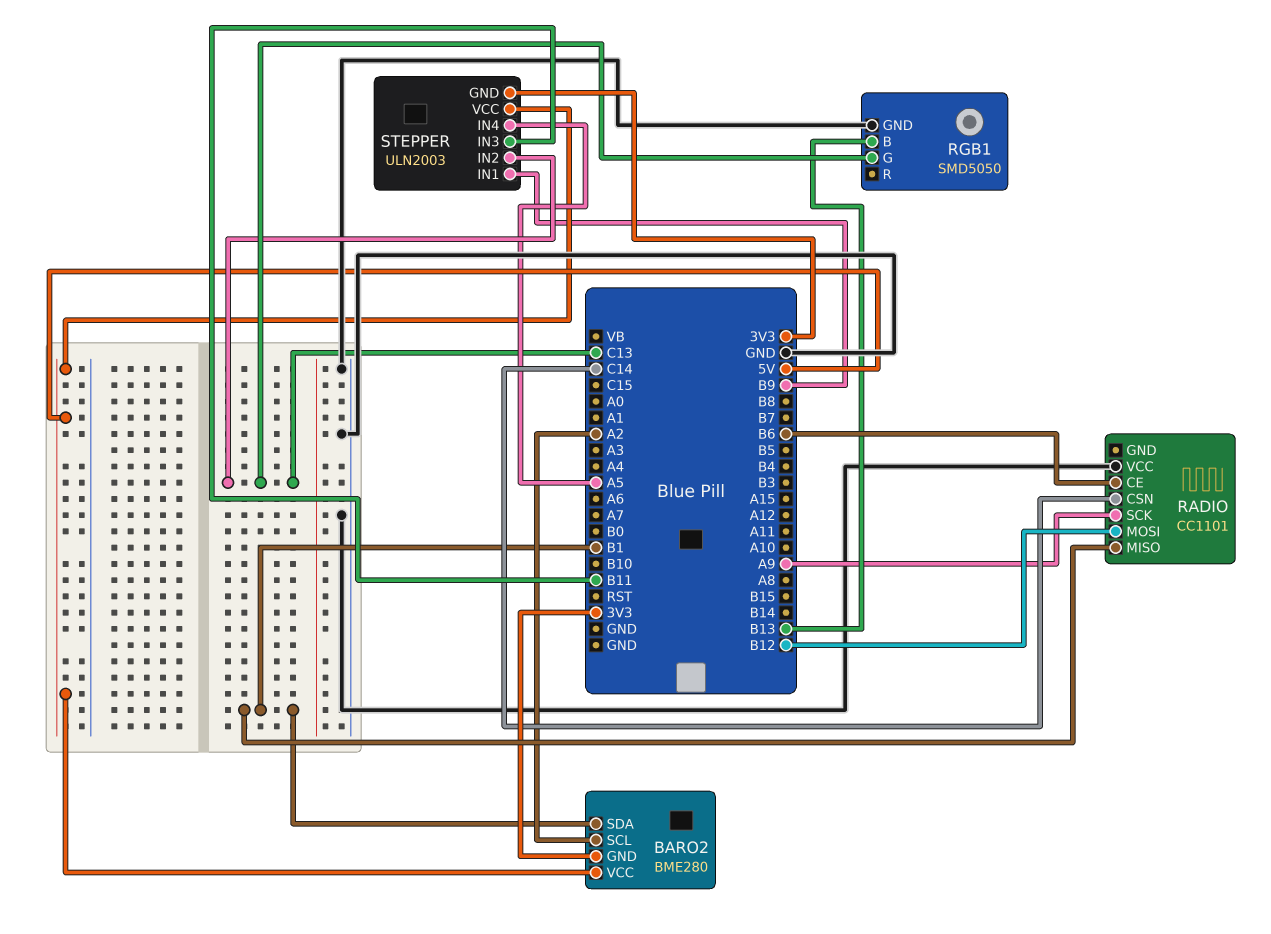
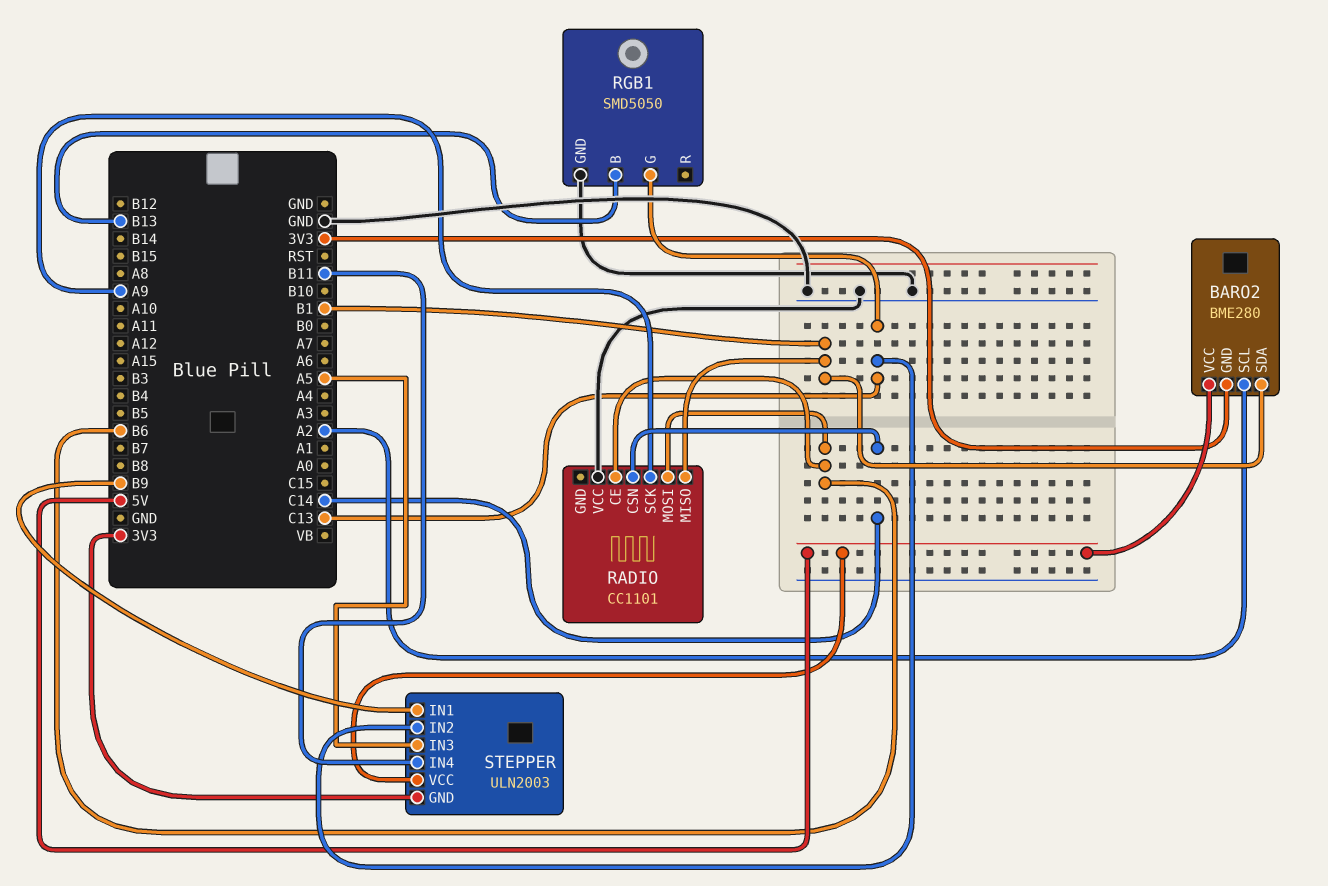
RADIO pin MOSI: B12 -> B6
STEPPER pin IN3: B11 -> A5
STEPPER pin IN4: A5 -> B11

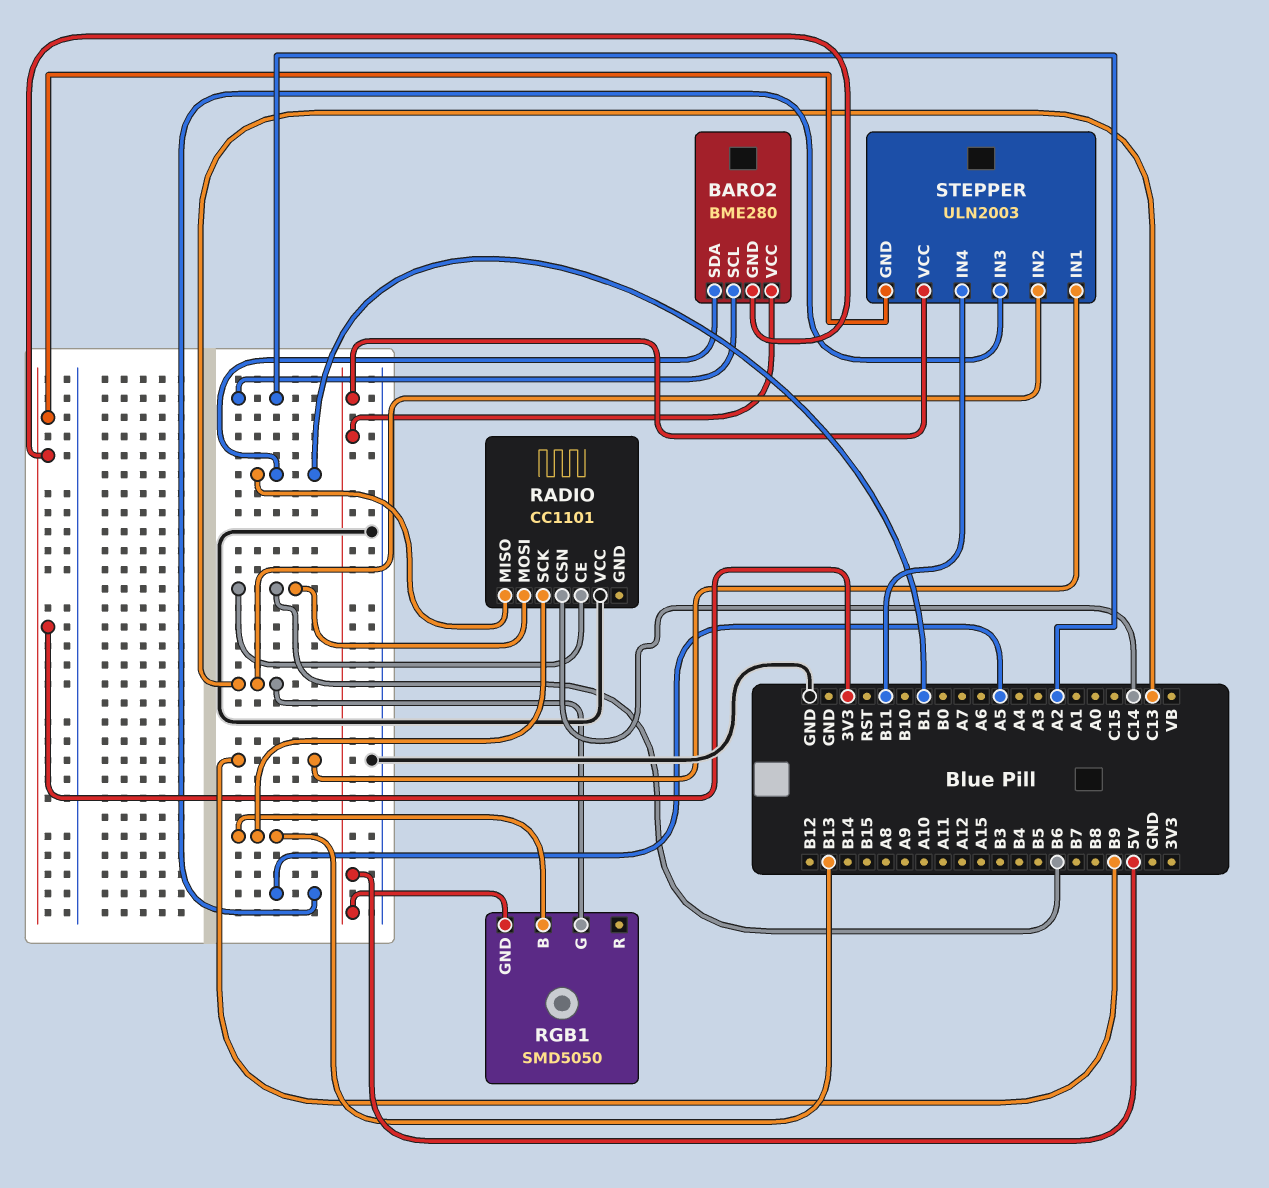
RADIO pin SCK: A9 -> B13
RGB1 pin GND: GND -> 5V

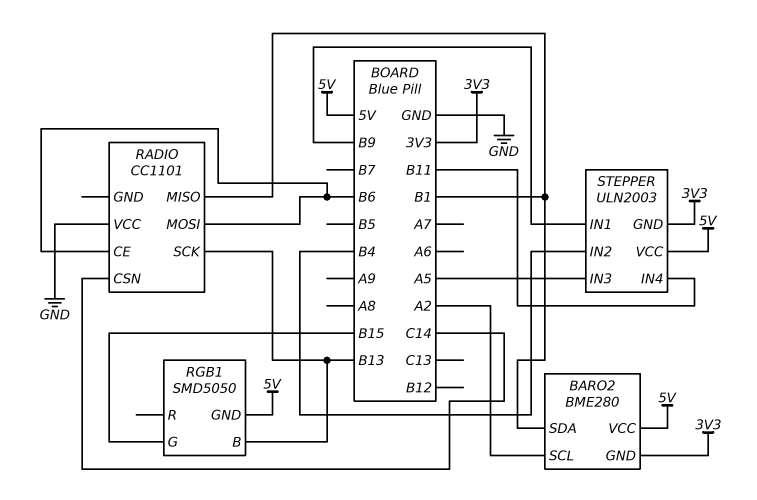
RGB1 pin G: C13 -> B15
STEPPER pin IN2: C13 -> B4

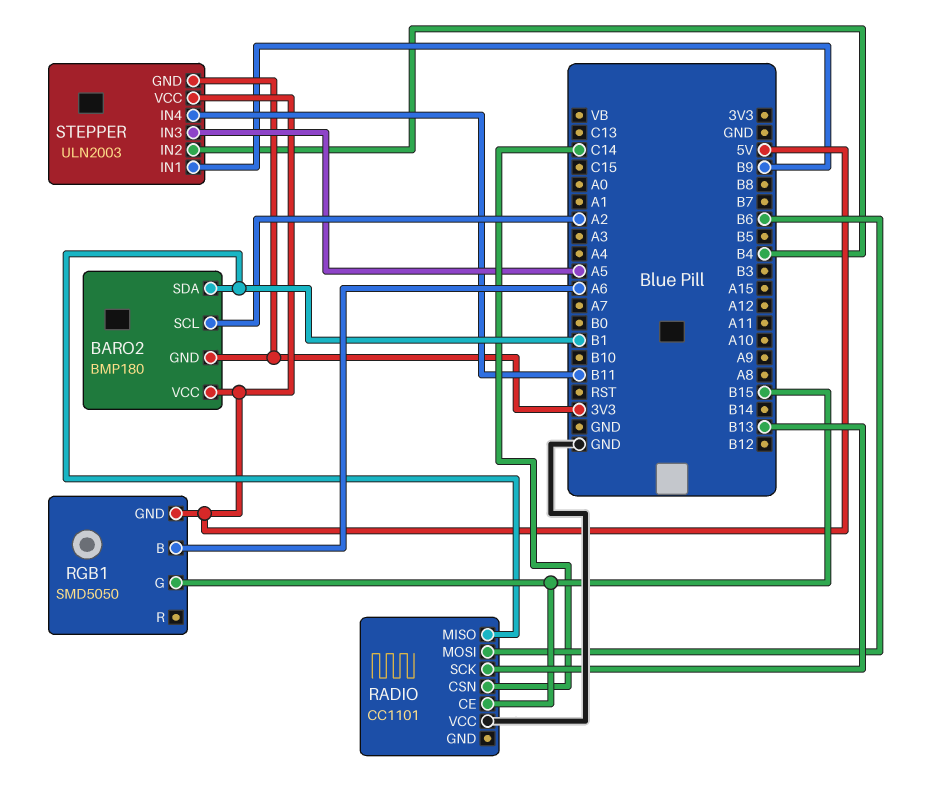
BARO2: BME280 -> BMP180
RADIO pin CE: B6 -> B15
RGB1 pin B: B13 -> A6

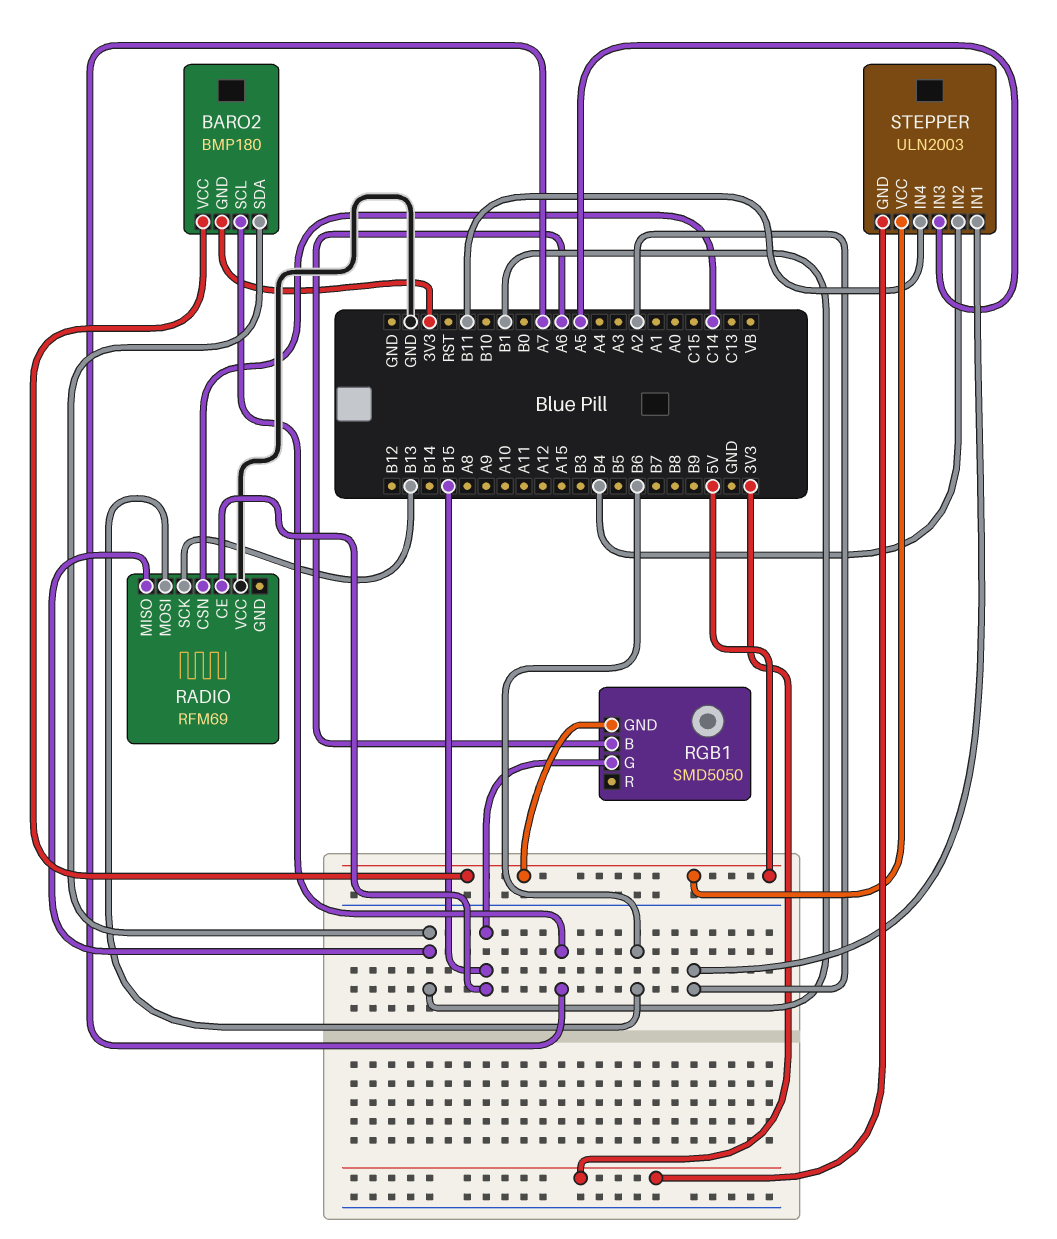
BARO2 pin SCL: A2 -> A7
RADIO: CC1101 -> RFM69
STEPPER pin IN1: B9 -> A2

